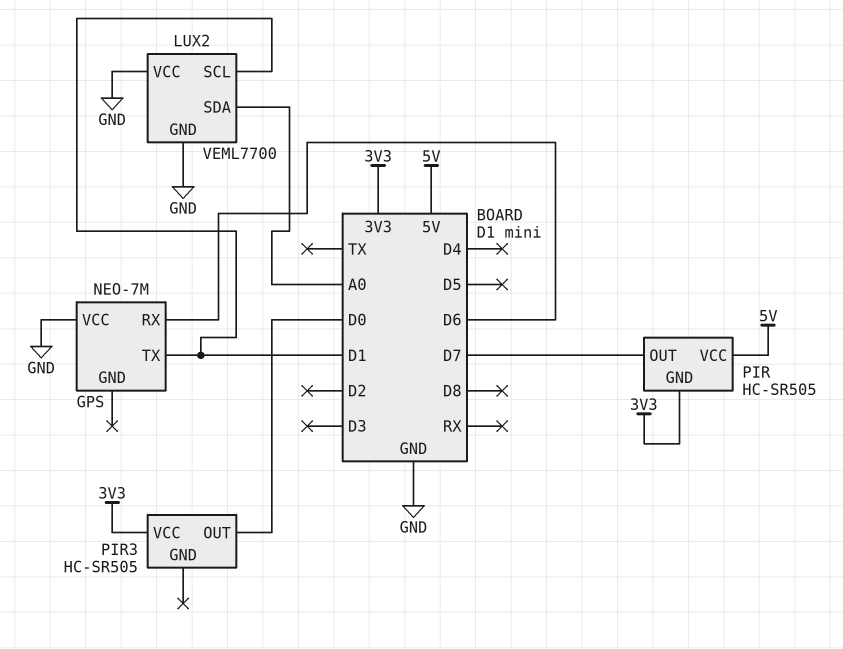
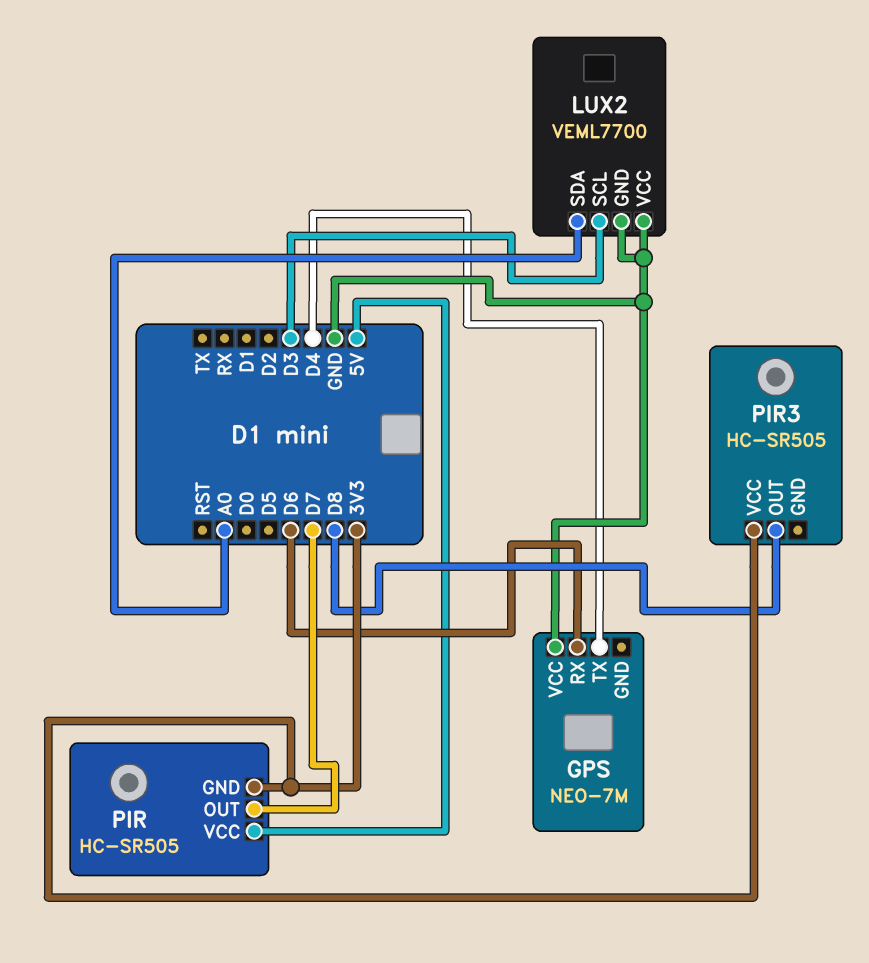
GPS pin TX: D1 -> D4
LUX2 pin SCL: D1 -> D3
PIR3 pin OUT: D0 -> D8

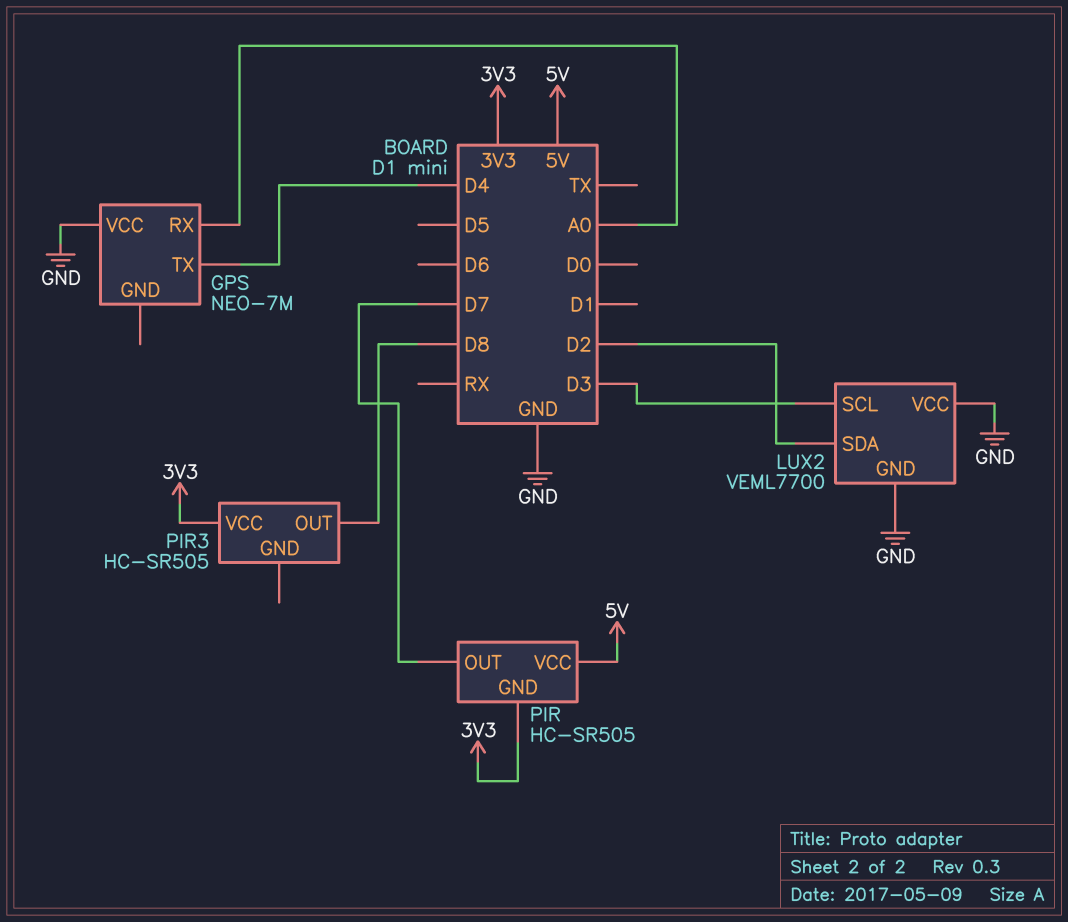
GPS pin RX: D6 -> A0
LUX2 pin SDA: A0 -> D2

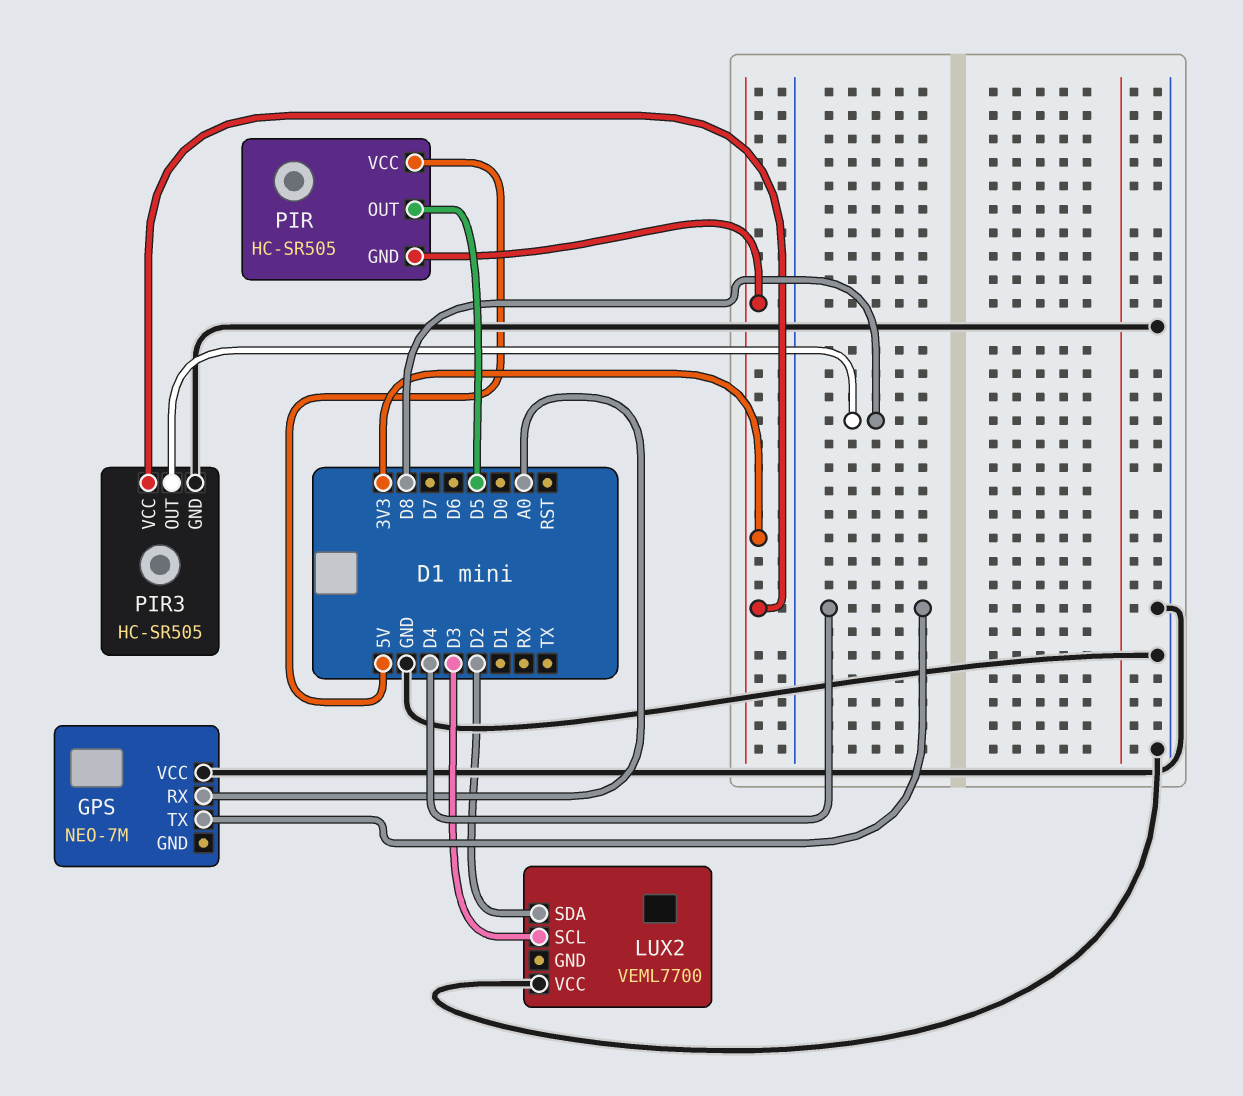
LUX2 pin GND: GND -> none
PIR pin OUT: D7 -> D5
PIR3 pin GND: none -> GND

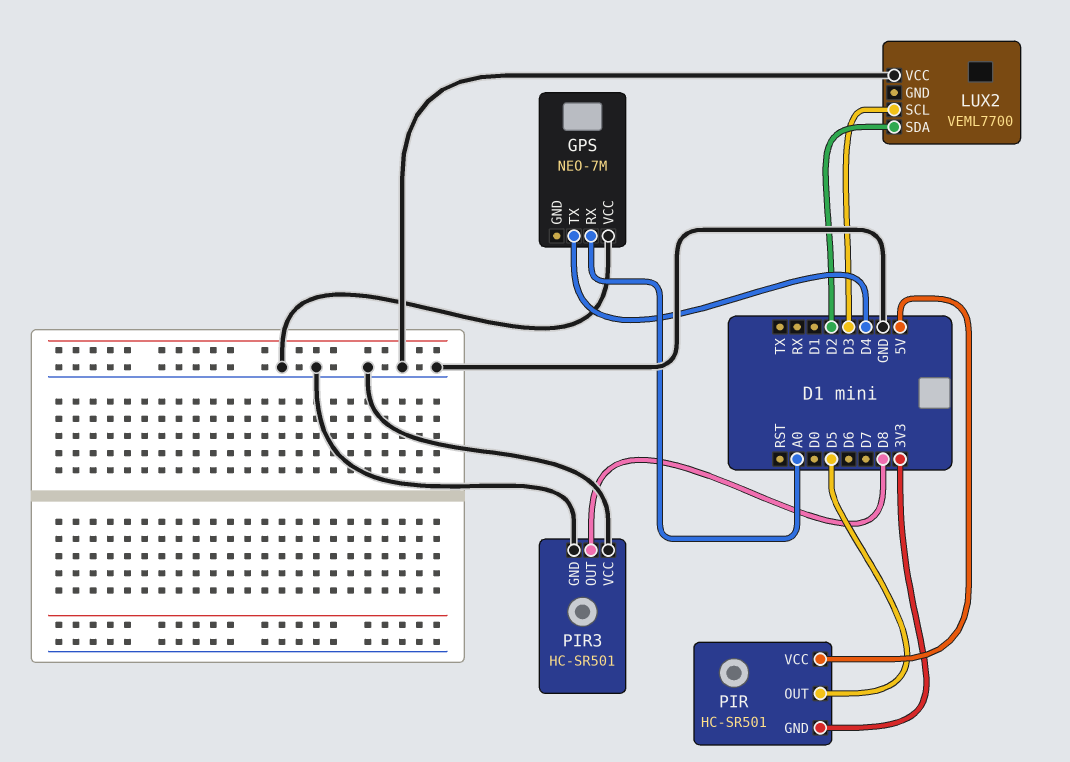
PIR: HC-SR505 -> HC-SR501
PIR3: HC-SR505 -> HC-SR501
PIR3 pin VCC: 3V3 -> GND

